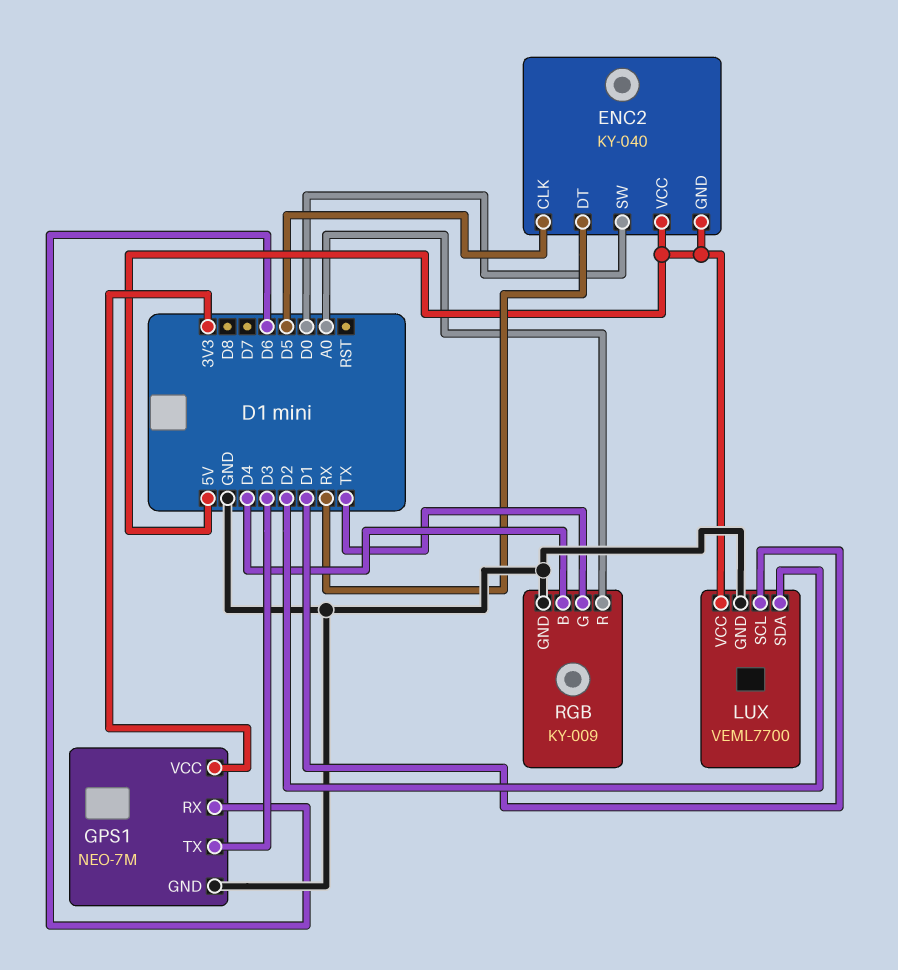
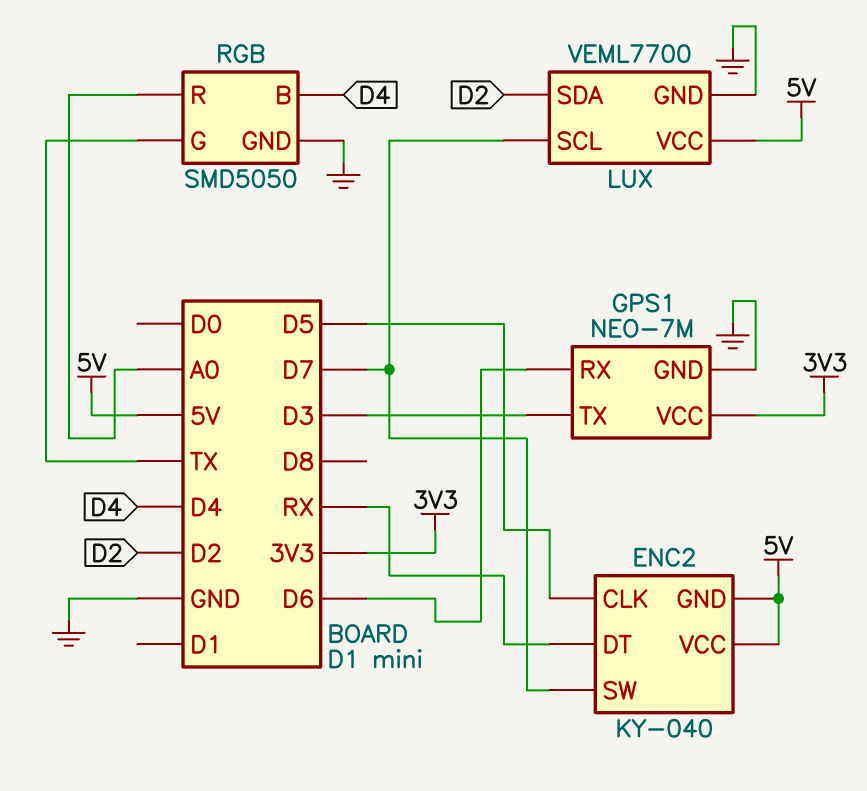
ENC2 pin SW: D0 -> D7
LUX pin SCL: D1 -> D7
RGB: KY-009 -> SMD5050

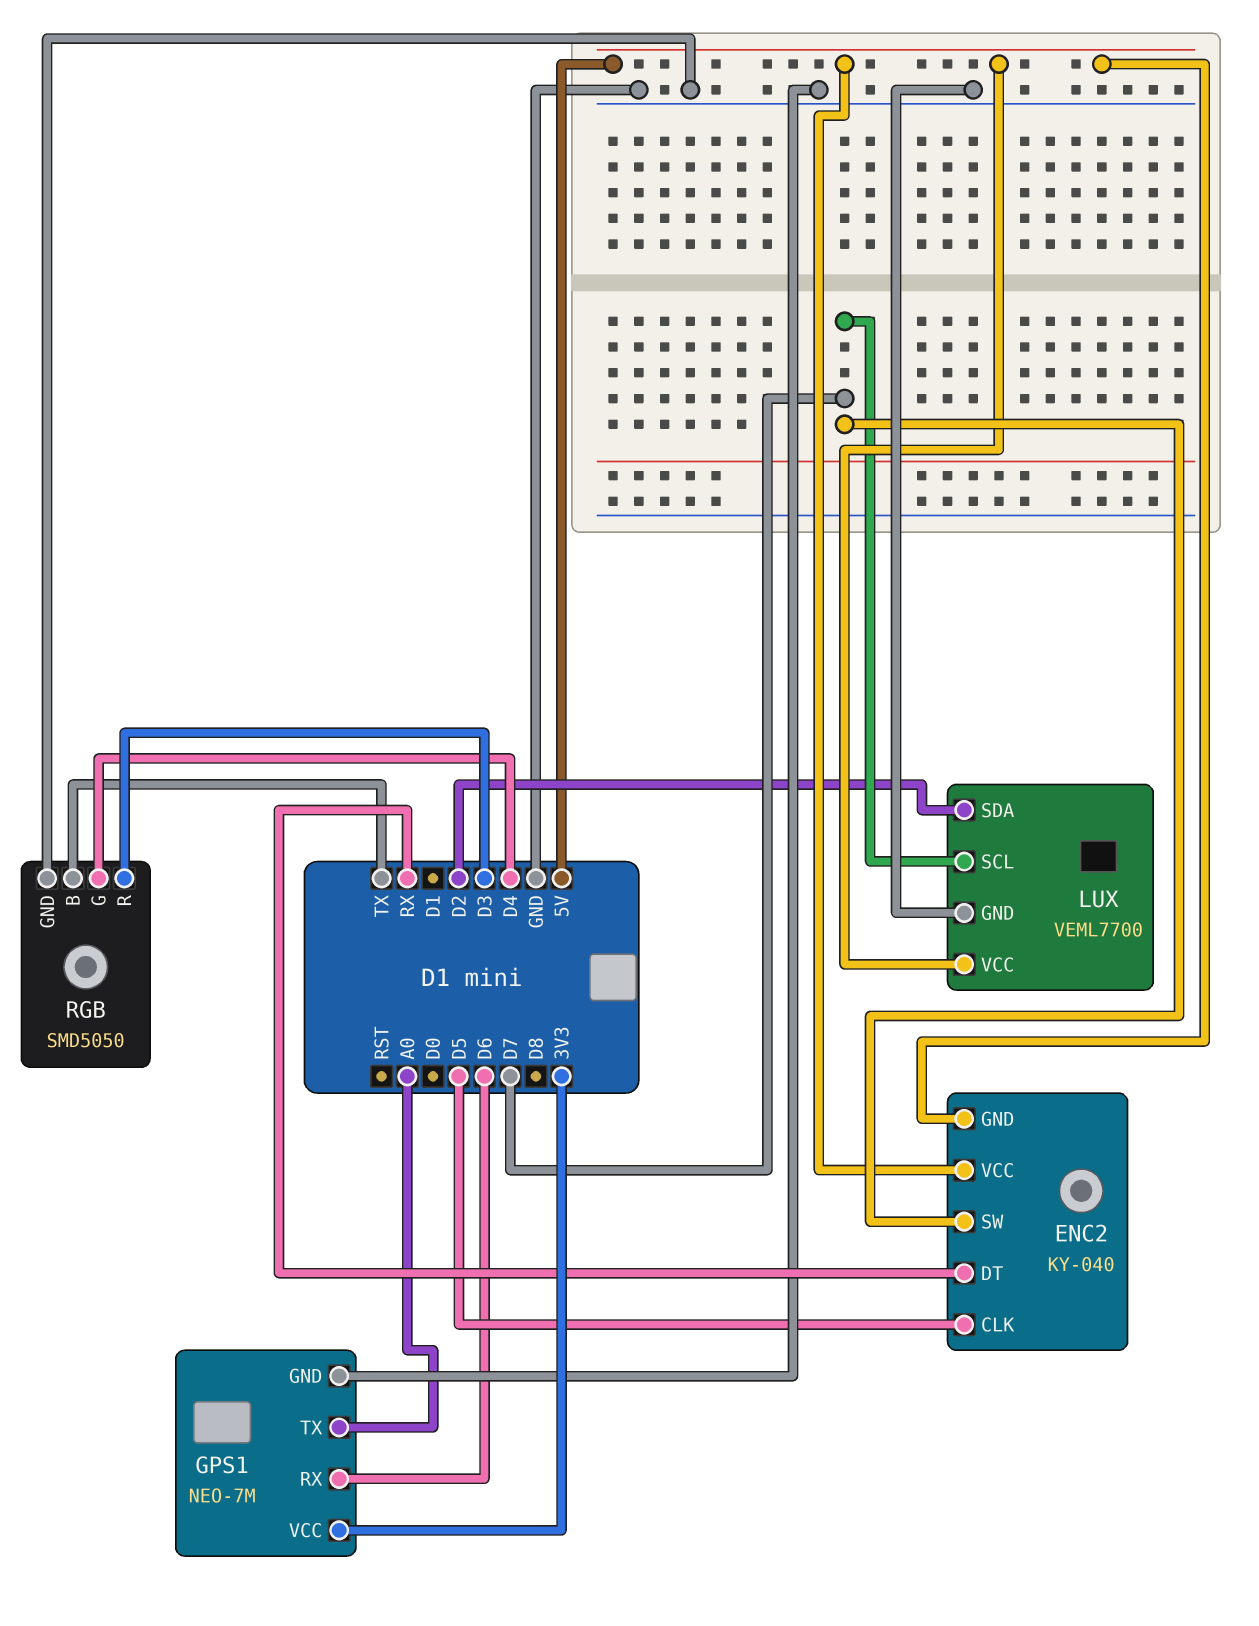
GPS1 pin TX: D3 -> A0
RGB pin B: D4 -> TX
RGB pin G: TX -> D4
RGB pin R: A0 -> D3

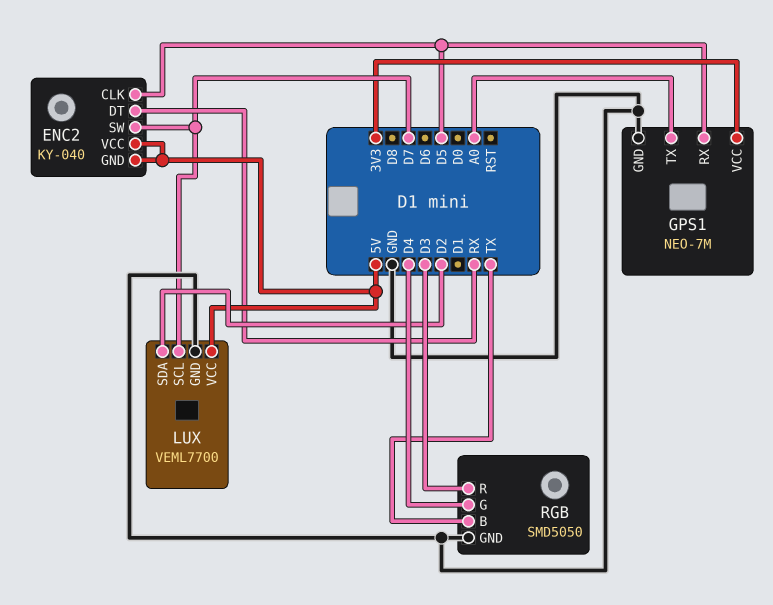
GPS1 pin RX: D6 -> D5

